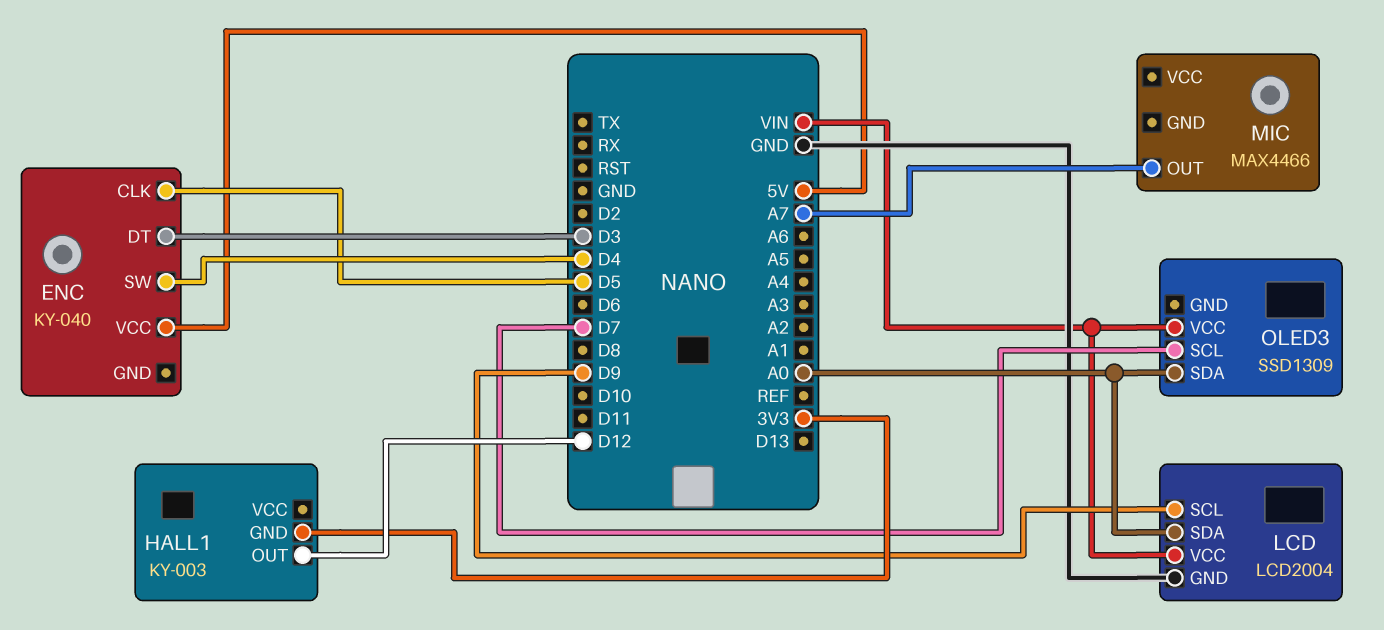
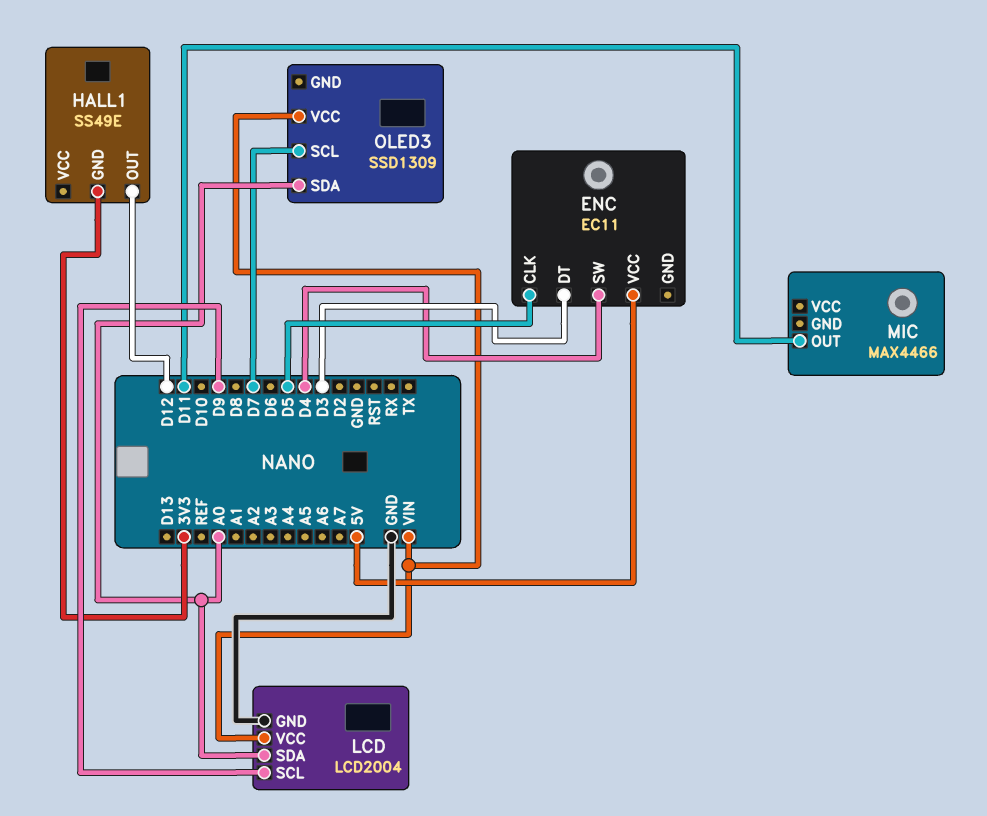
ENC: KY-040 -> EC11
HALL1: KY-003 -> SS49E
MIC pin OUT: A7 -> D11

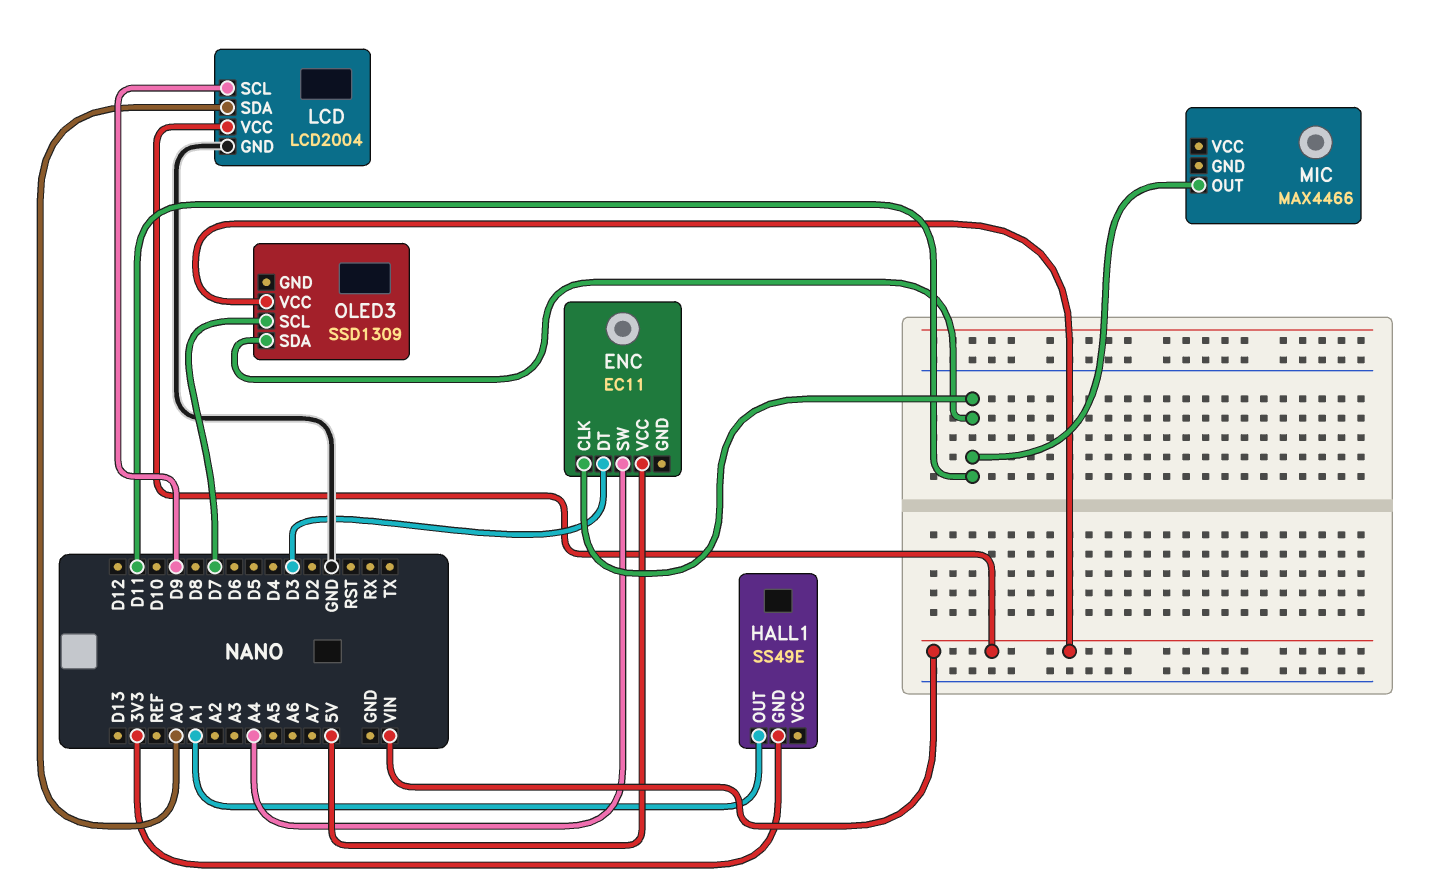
ENC pin CLK: D5 -> D11
ENC pin SW: D4 -> A4
HALL1 pin OUT: D12 -> A1
OLED3 pin SDA: A0 -> D11

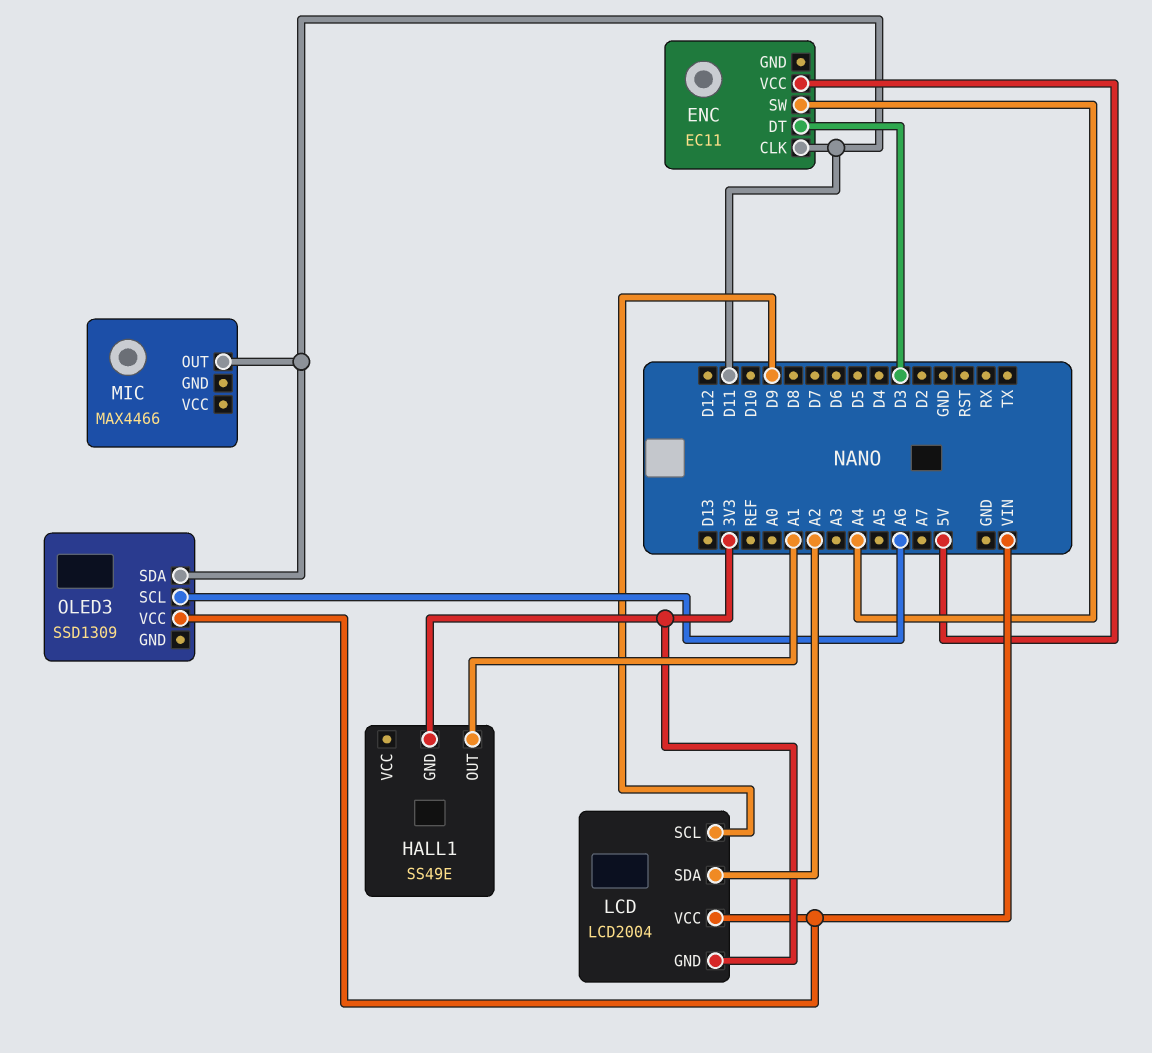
LCD pin GND: GND -> 3V3
LCD pin SDA: A0 -> A2
OLED3 pin SCL: D7 -> A6

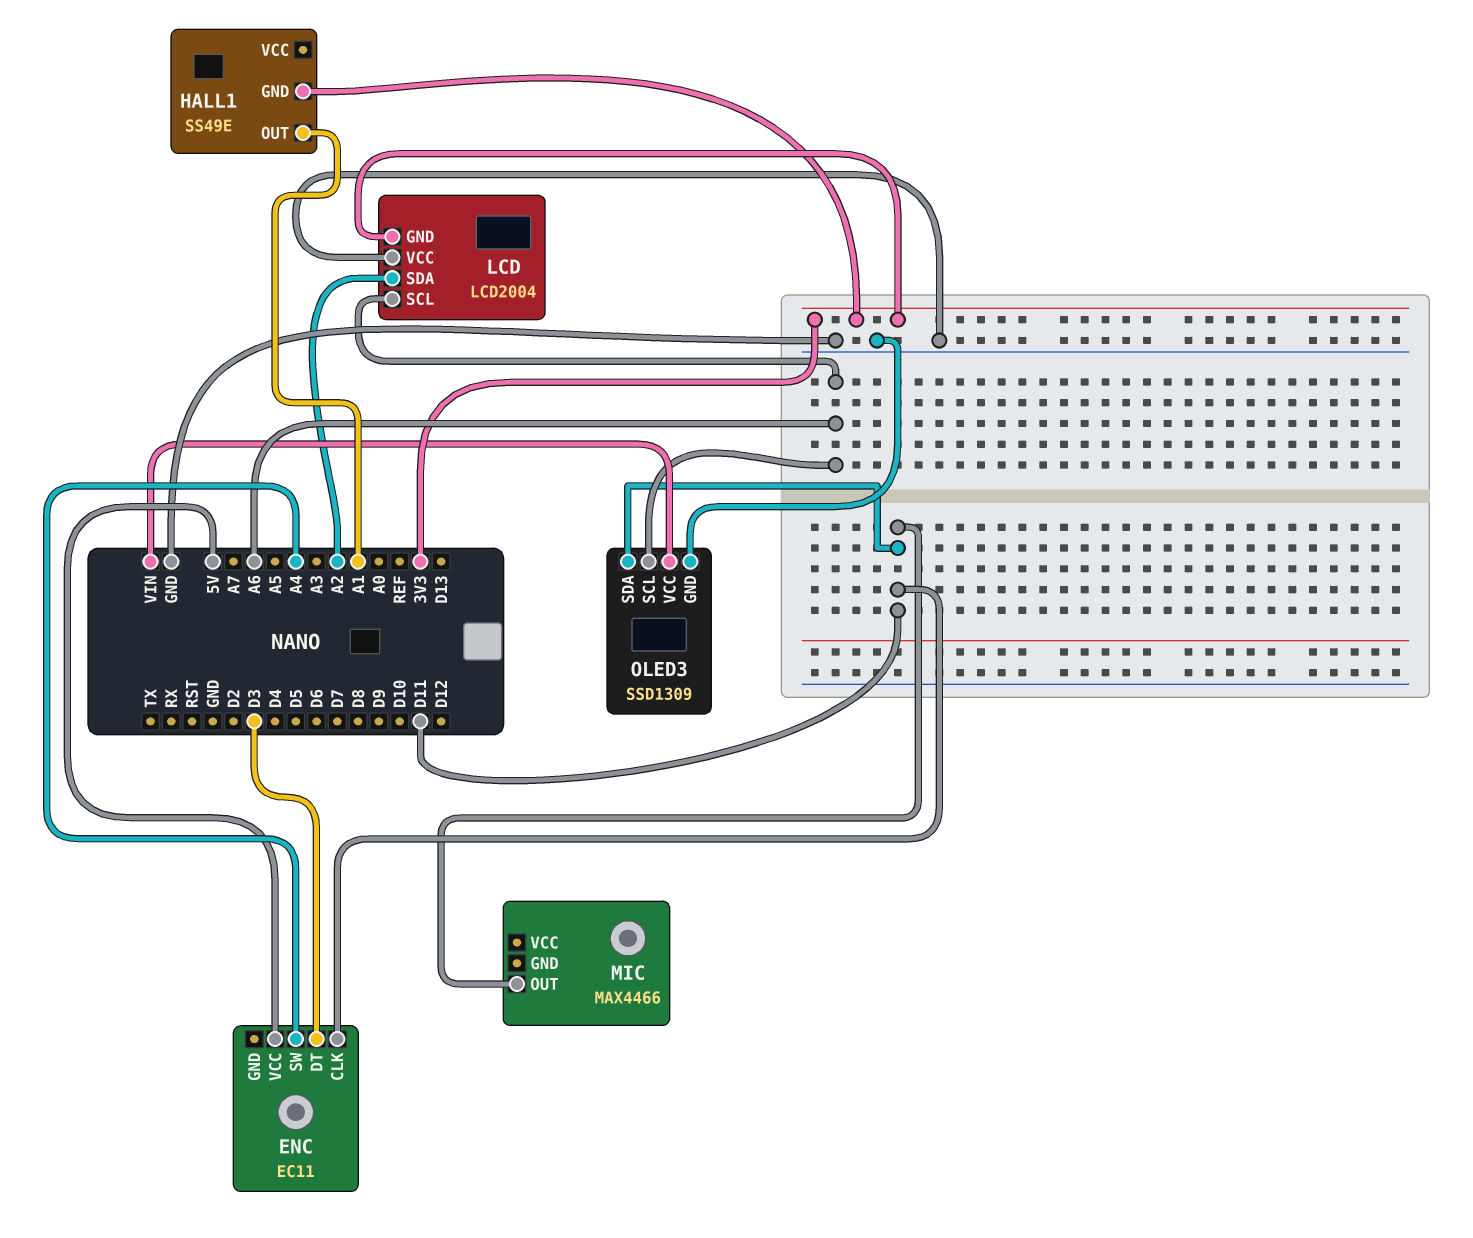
LCD pin SCL: D9 -> A6
LCD pin VCC: VIN -> GND
OLED3 pin GND: none -> GND

